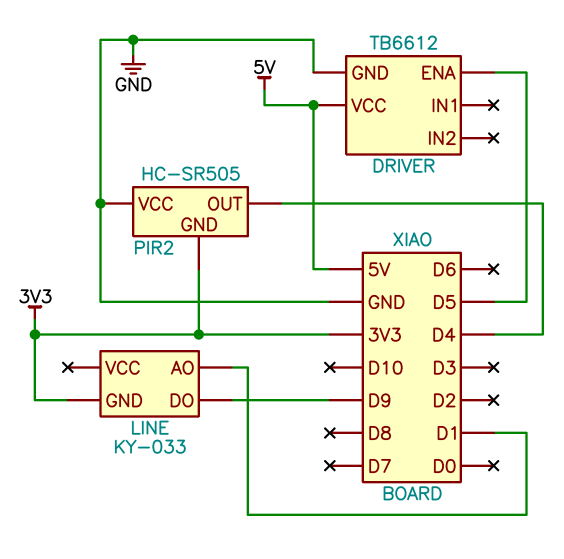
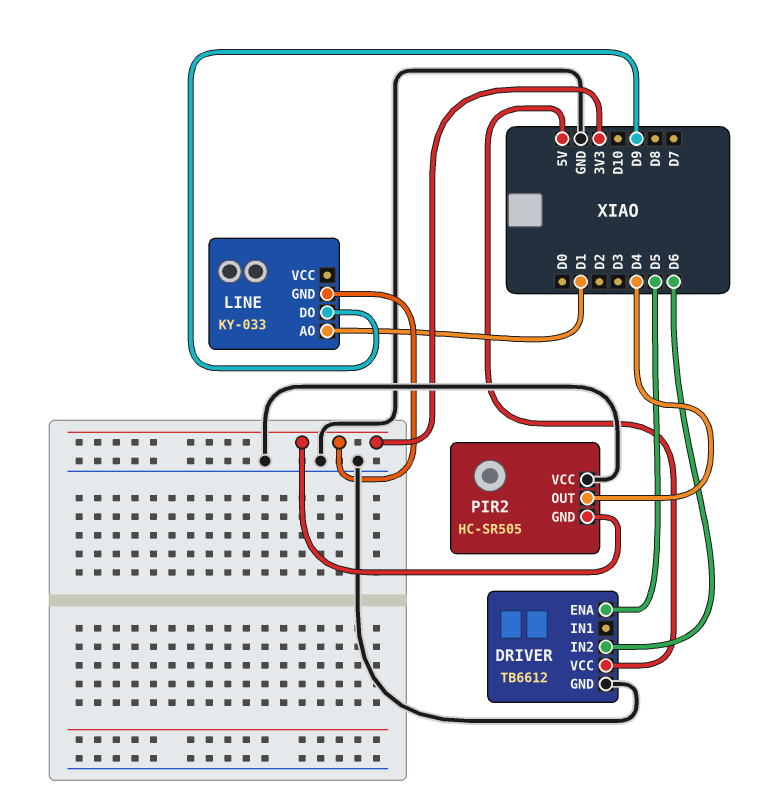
DRIVER pin IN2: none -> D6

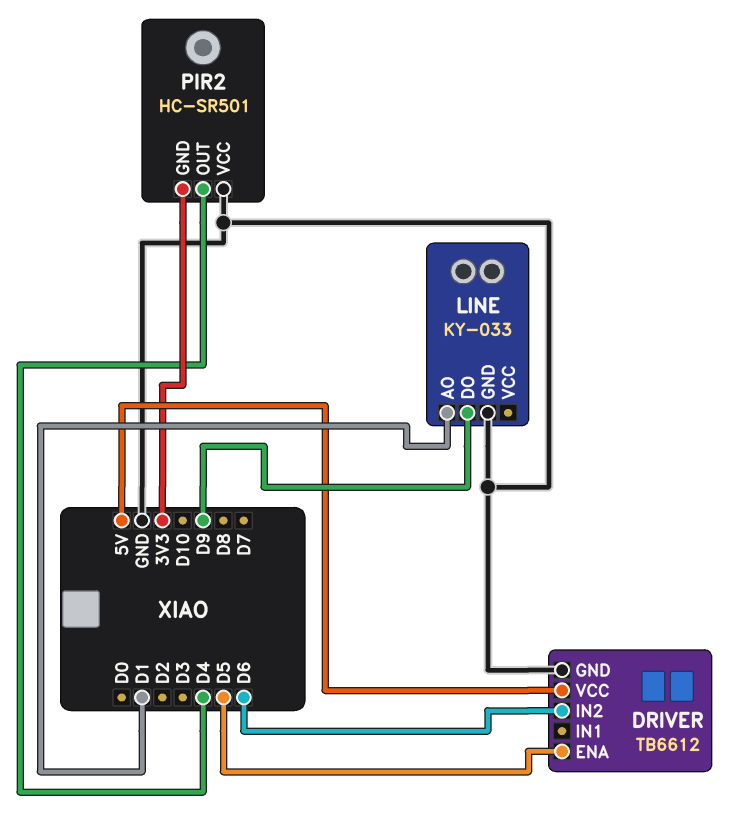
LINE pin GND: 3V3 -> GND
PIR2: HC-SR505 -> HC-SR501

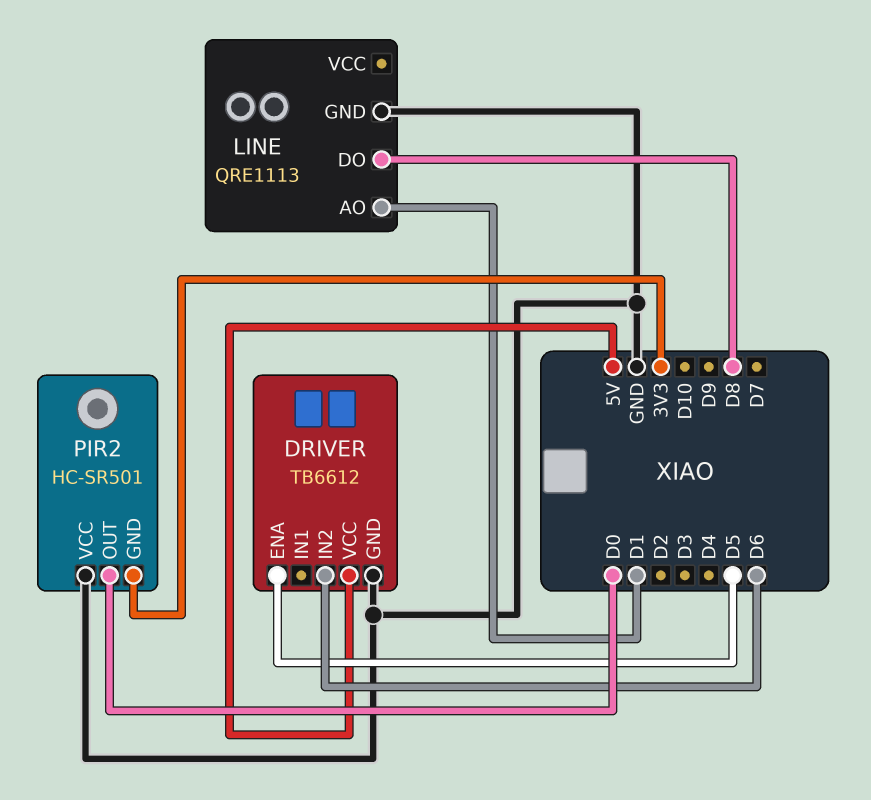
LINE: KY-033 -> QRE1113
LINE pin DO: D9 -> D8
PIR2 pin OUT: D4 -> D0

